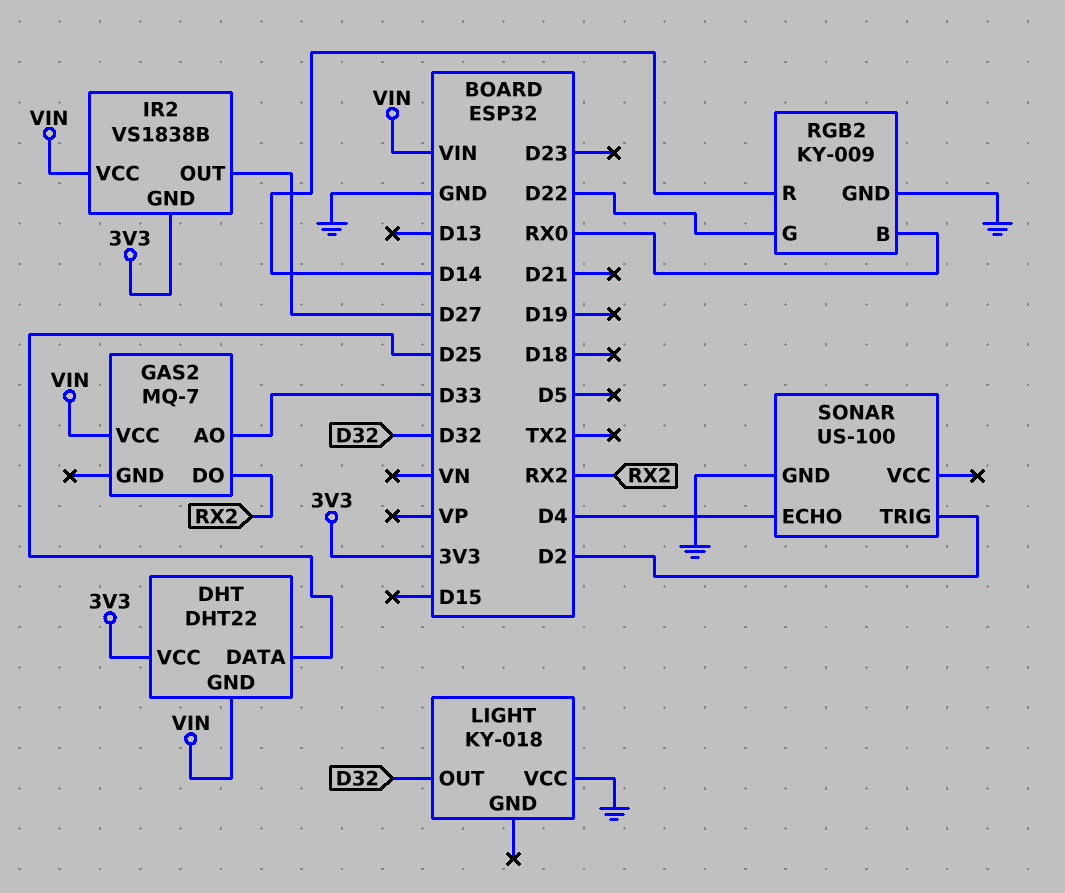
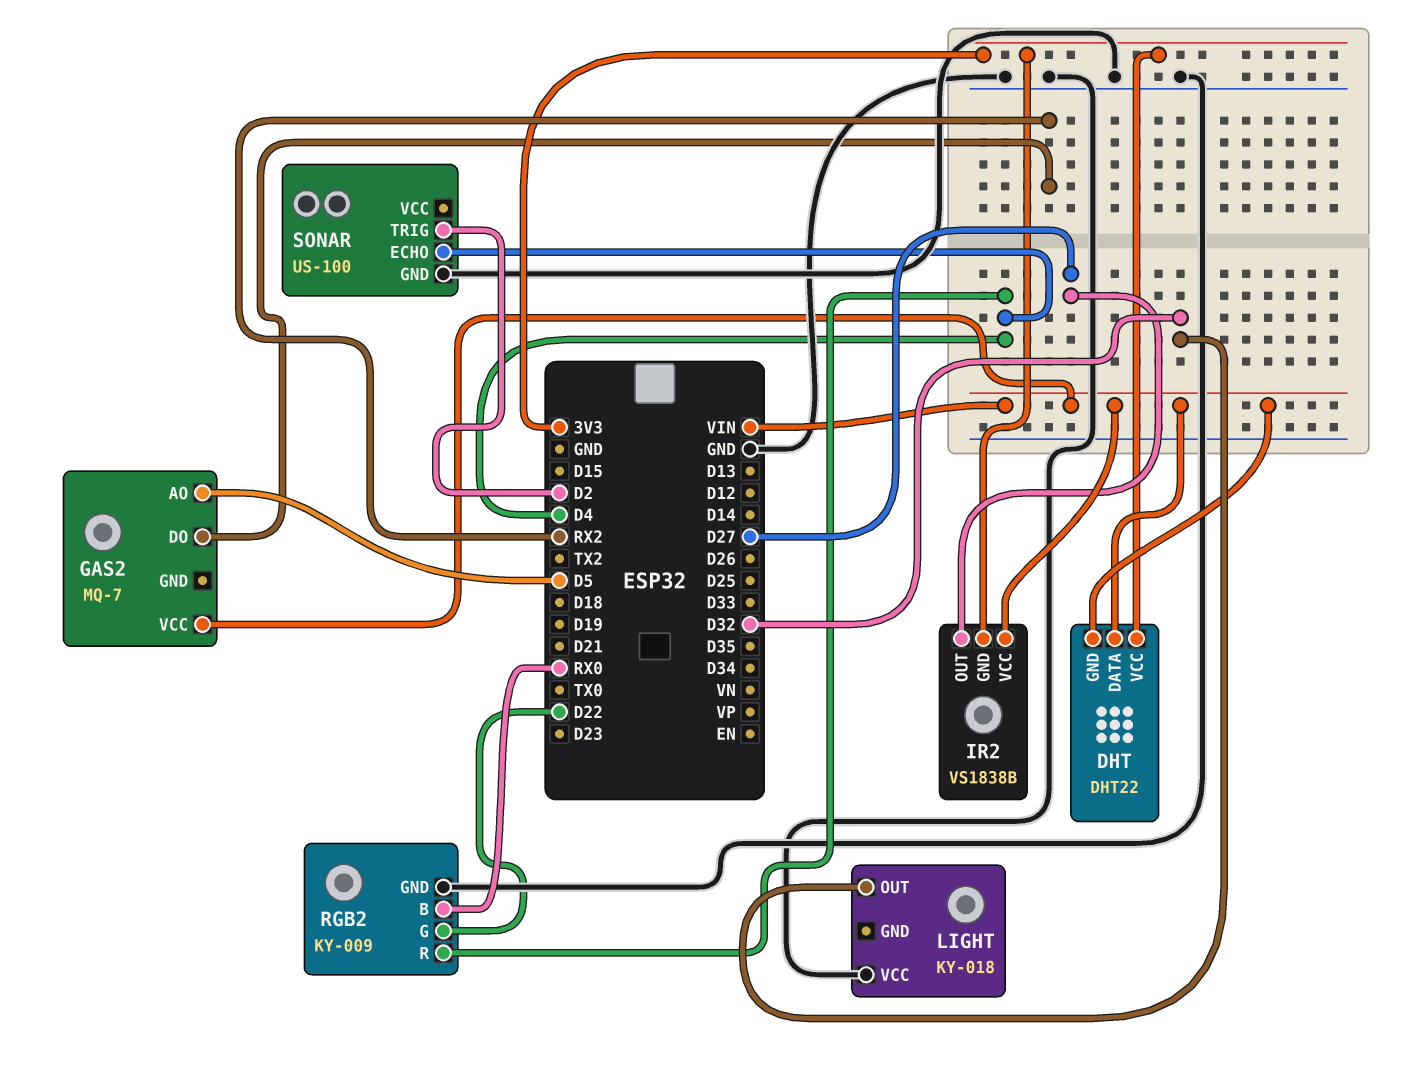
DHT pin DATA: D25 -> VIN
GAS2 pin AO: D33 -> D5
RGB2 pin R: D14 -> D4

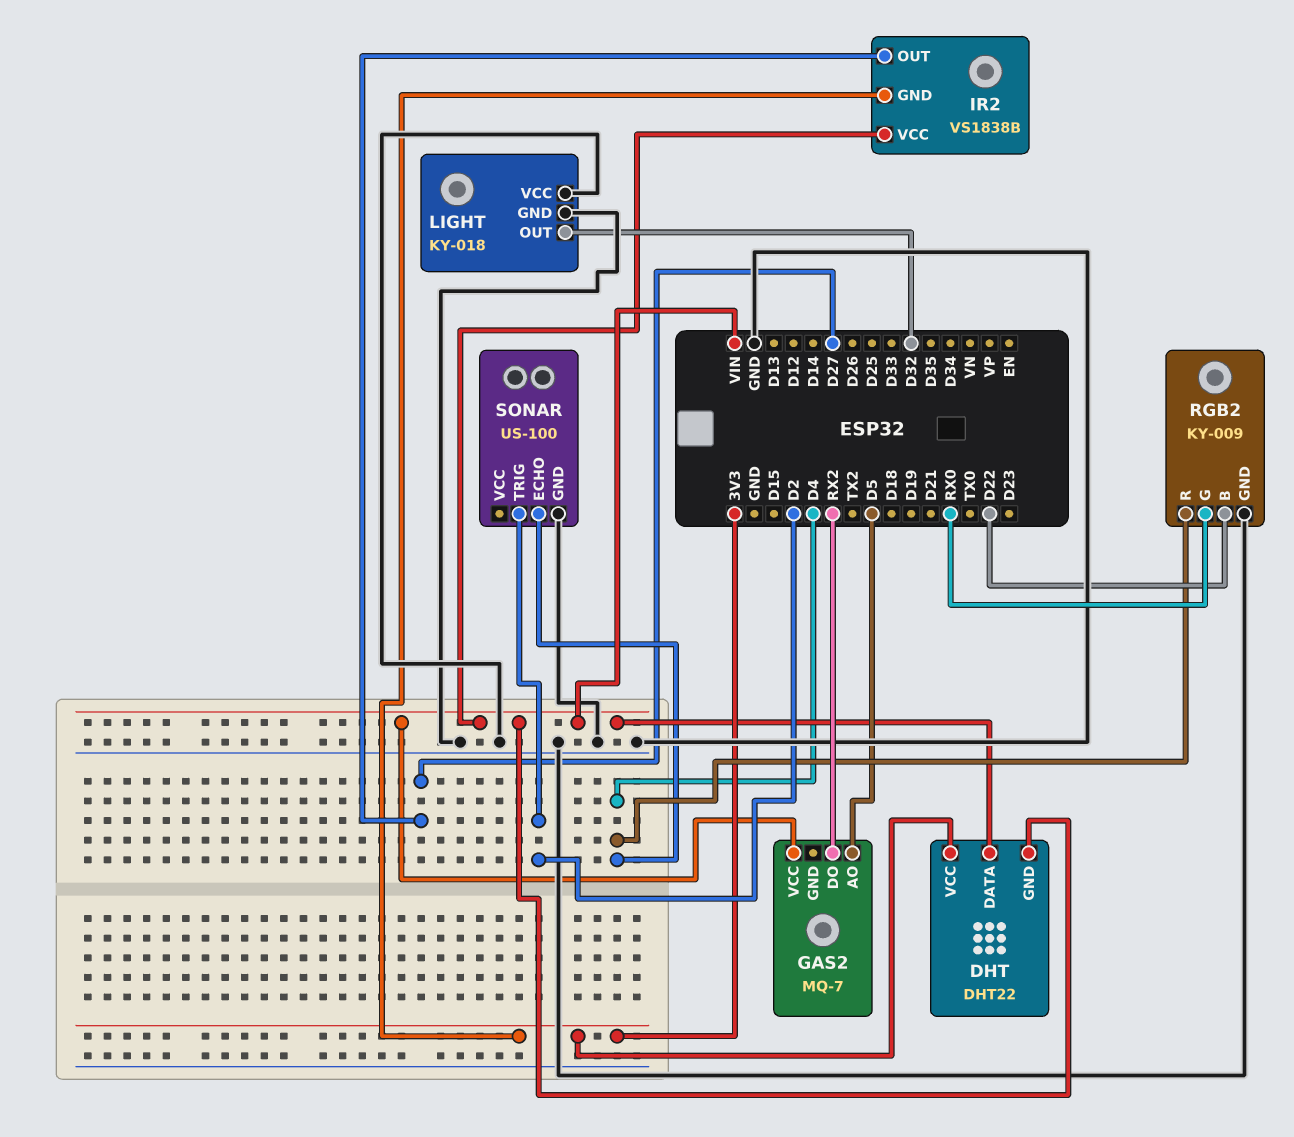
LIGHT pin GND: none -> GND
RGB2 pin B: RX0 -> D22
RGB2 pin G: D22 -> RX0

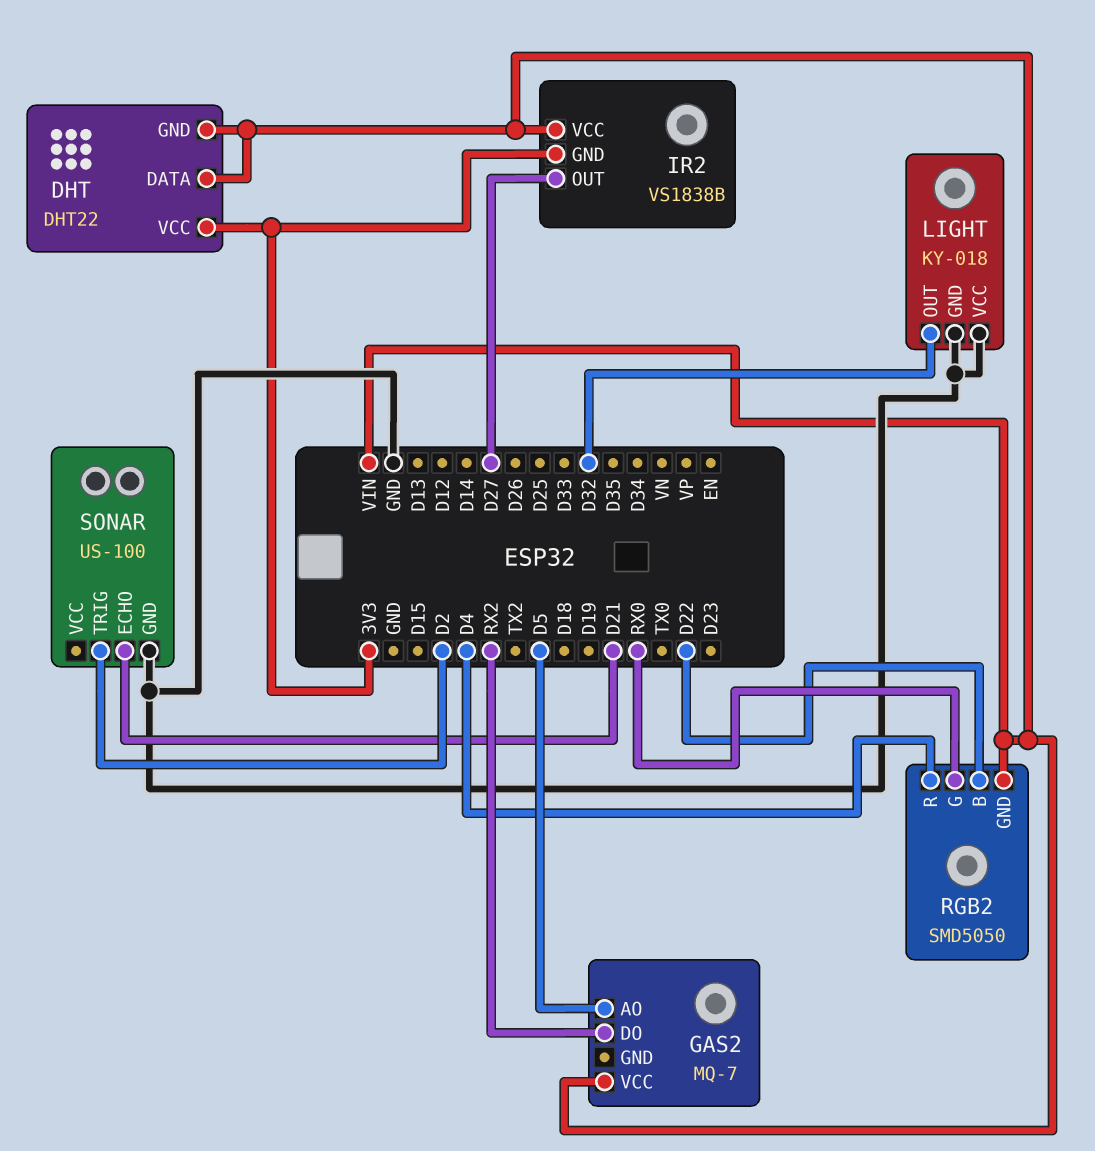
RGB2: KY-009 -> SMD5050
RGB2 pin GND: GND -> VIN
SONAR pin ECHO: D4 -> D21

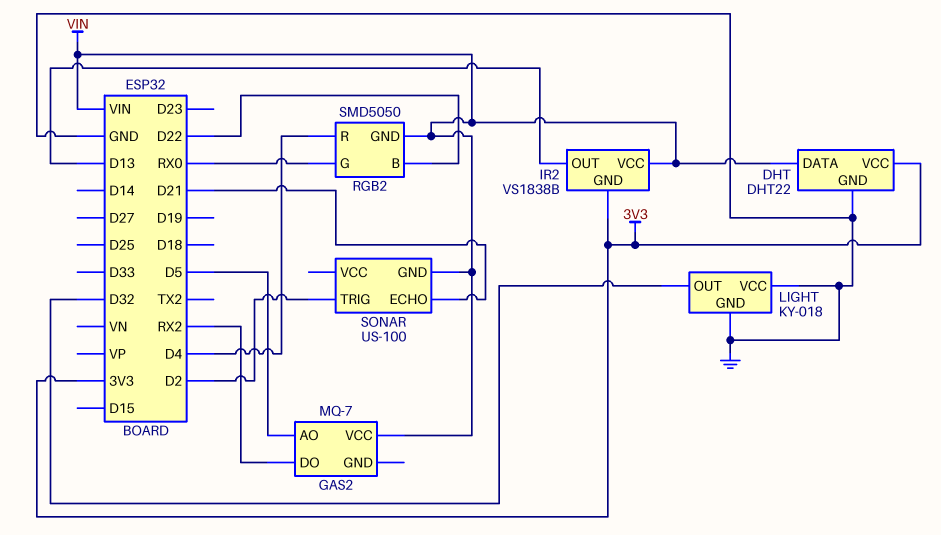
DHT pin GND: VIN -> GND
IR2 pin OUT: D27 -> D13
SONAR pin GND: GND -> VIN

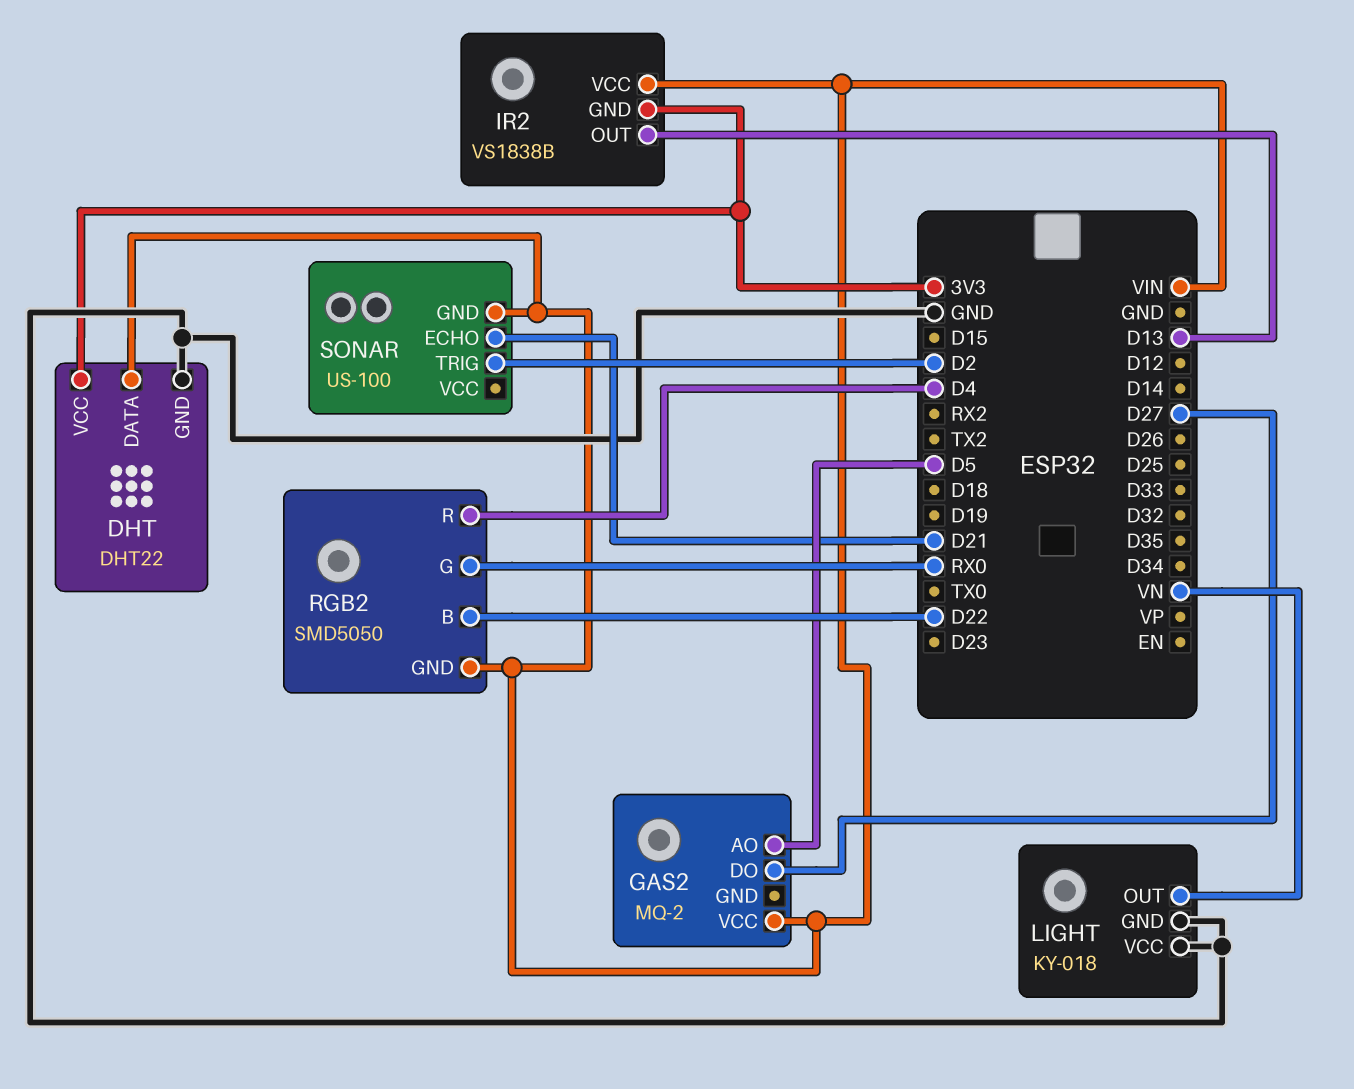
GAS2: MQ-7 -> MQ-2
GAS2 pin DO: RX2 -> D27
LIGHT pin OUT: D32 -> VN

